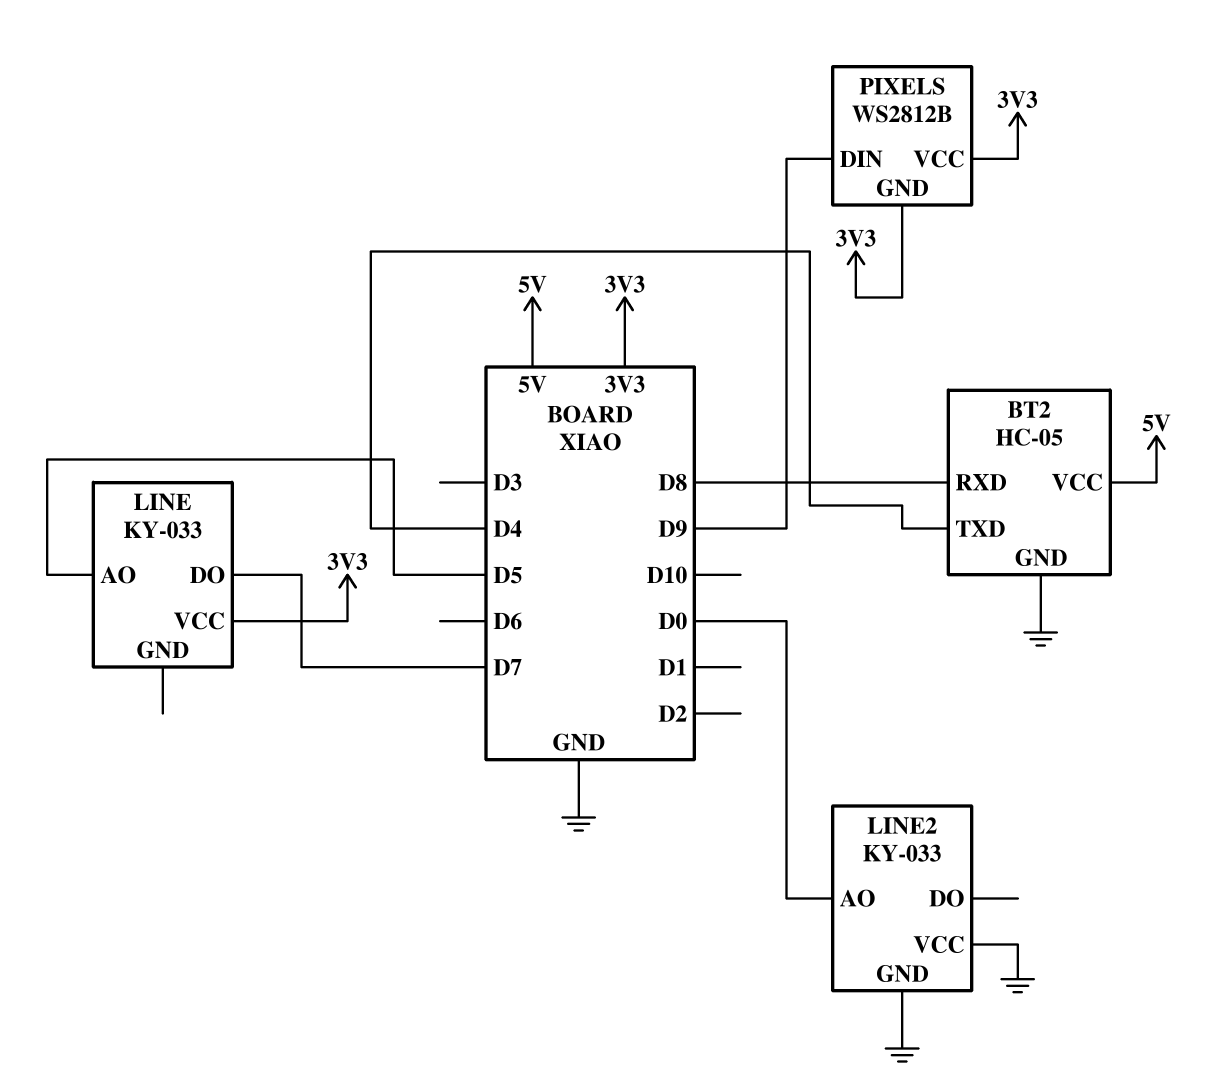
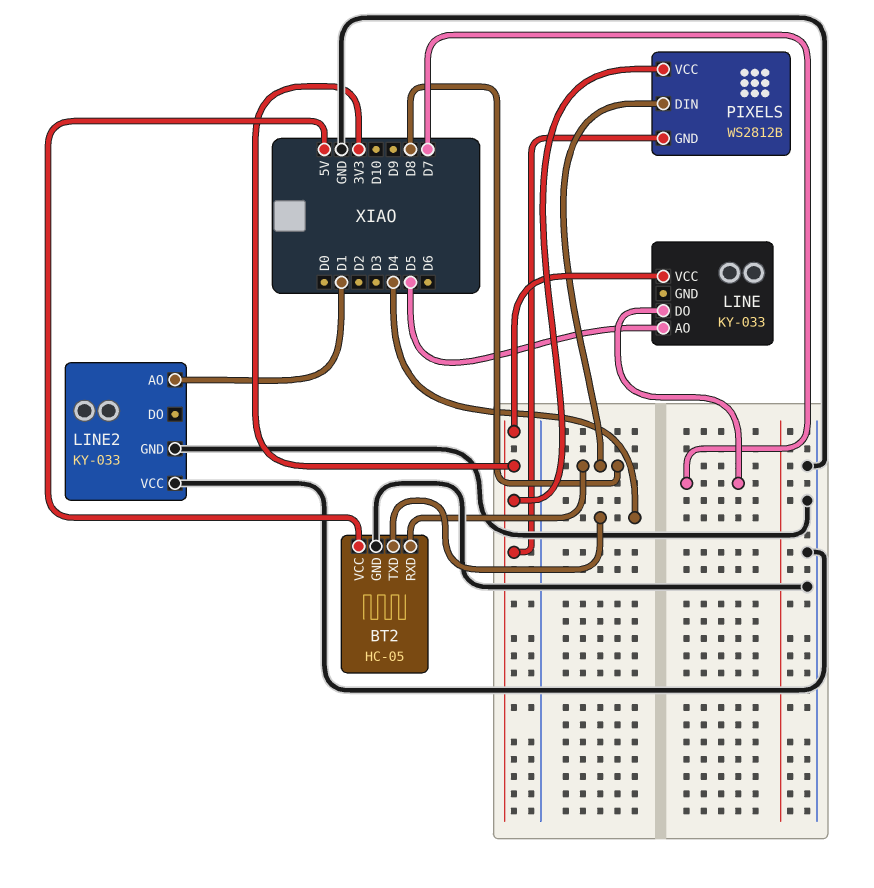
LINE2 pin AO: D0 -> D1
PIXELS pin DIN: D9 -> D8

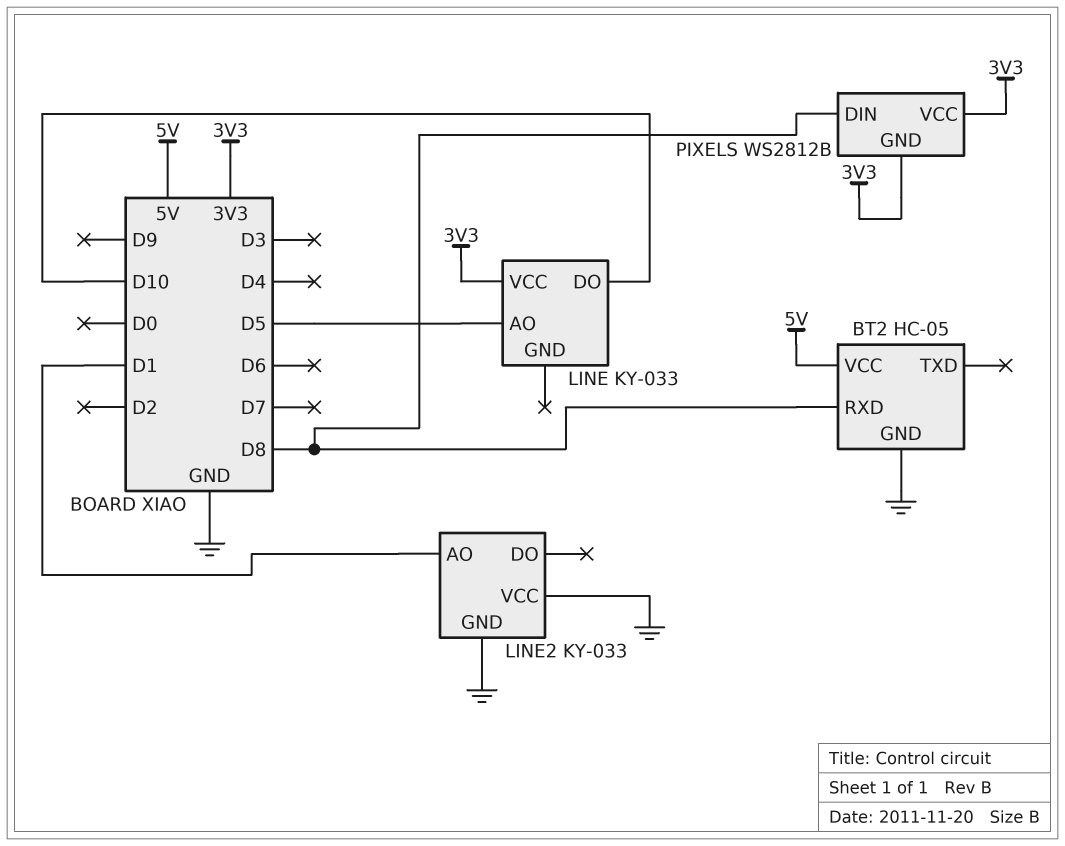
BT2 pin TXD: D4 -> none
LINE pin DO: D7 -> D10

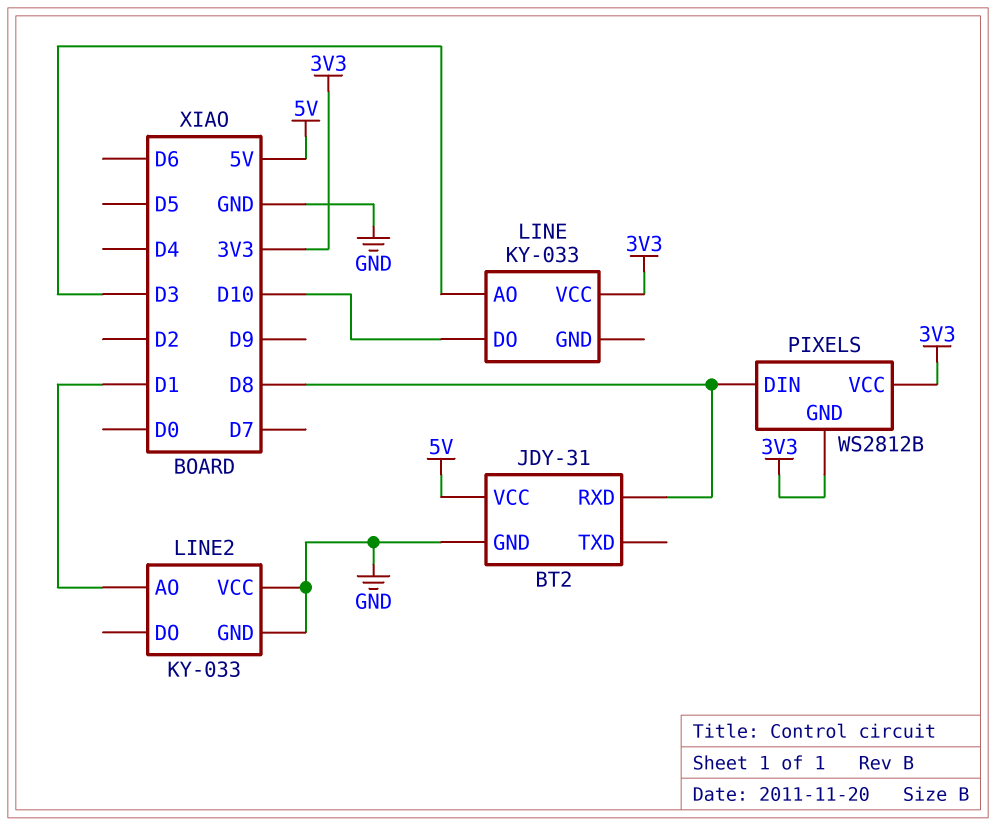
BT2: HC-05 -> JDY-31
LINE pin AO: D5 -> D3

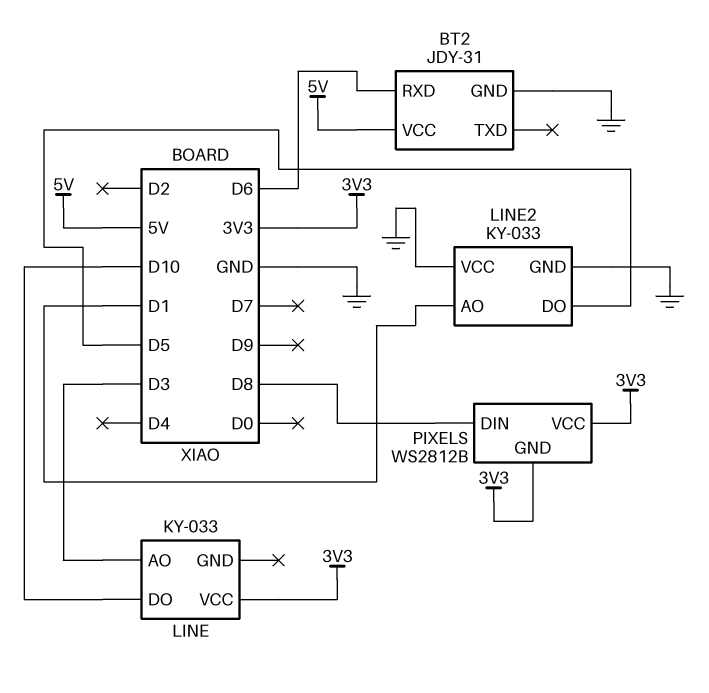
BT2 pin RXD: D8 -> D6
LINE2 pin DO: none -> D5

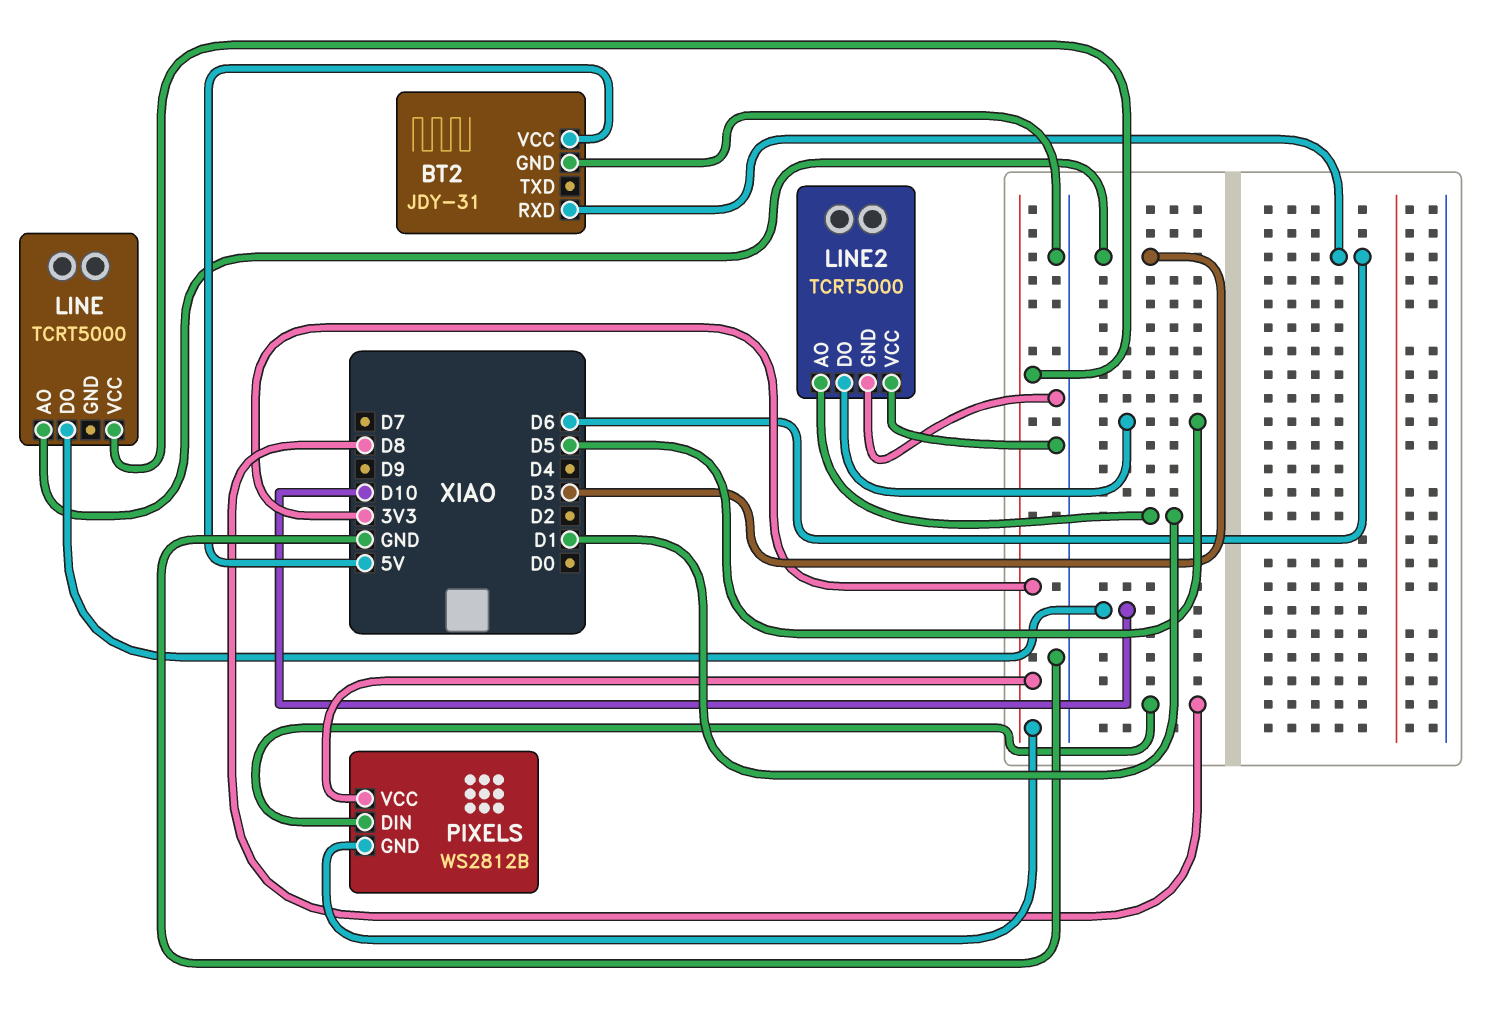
LINE: KY-033 -> TCRT5000
LINE2: KY-033 -> TCRT5000

